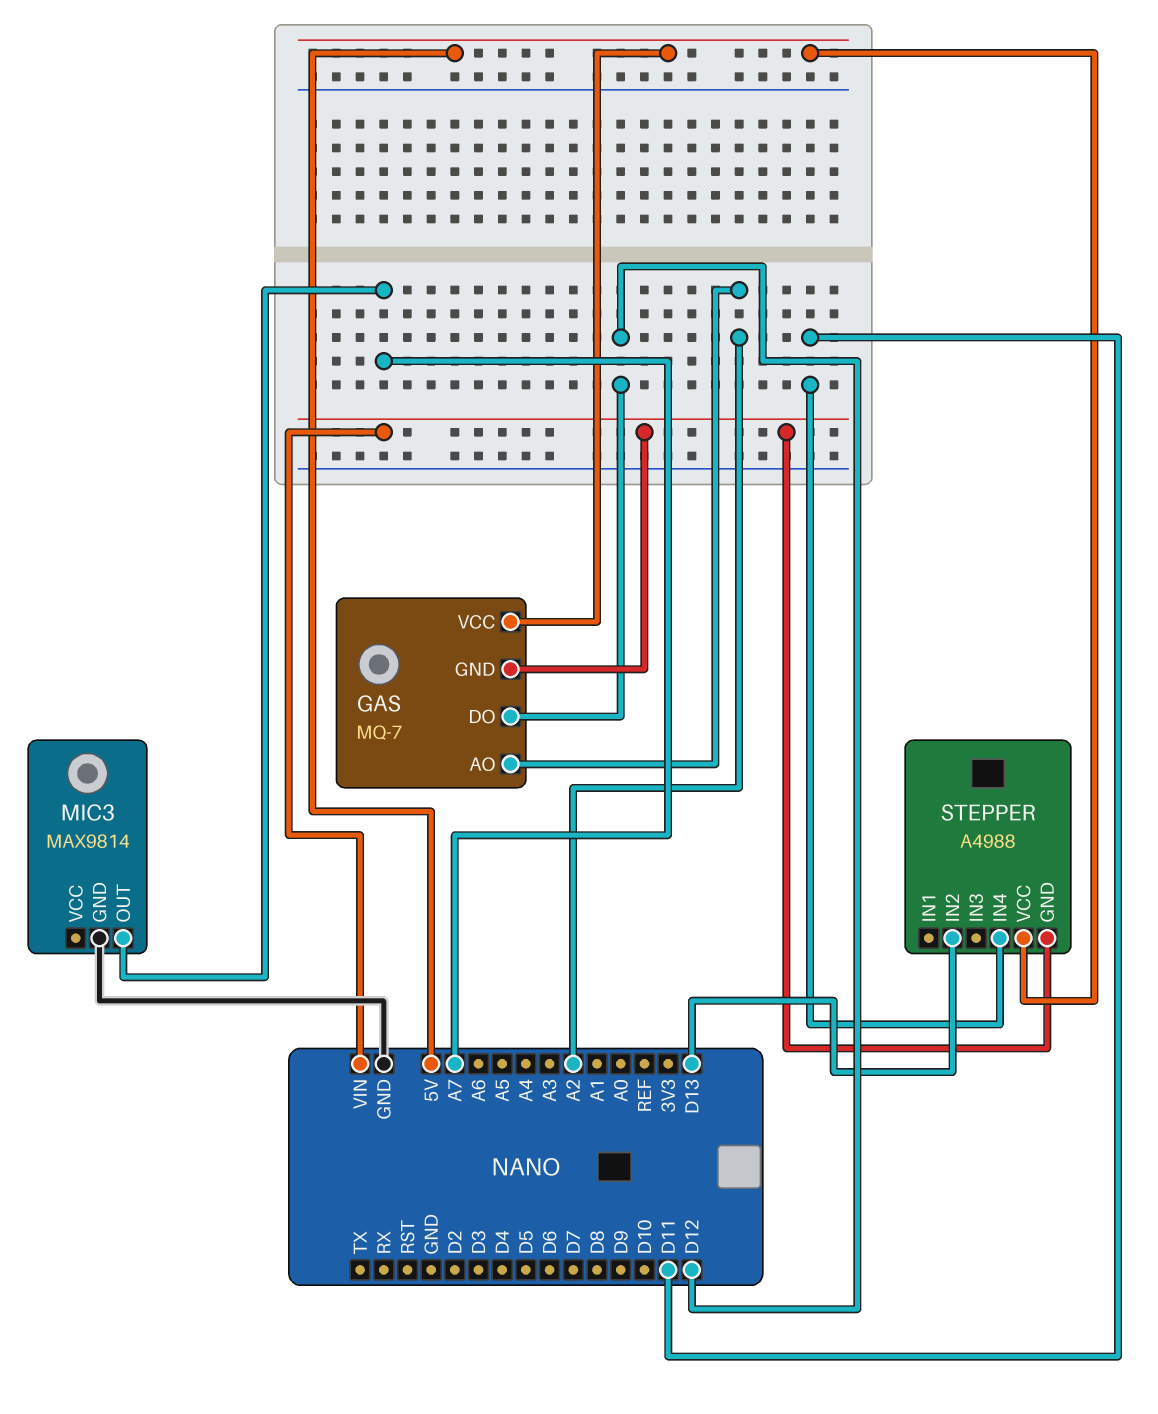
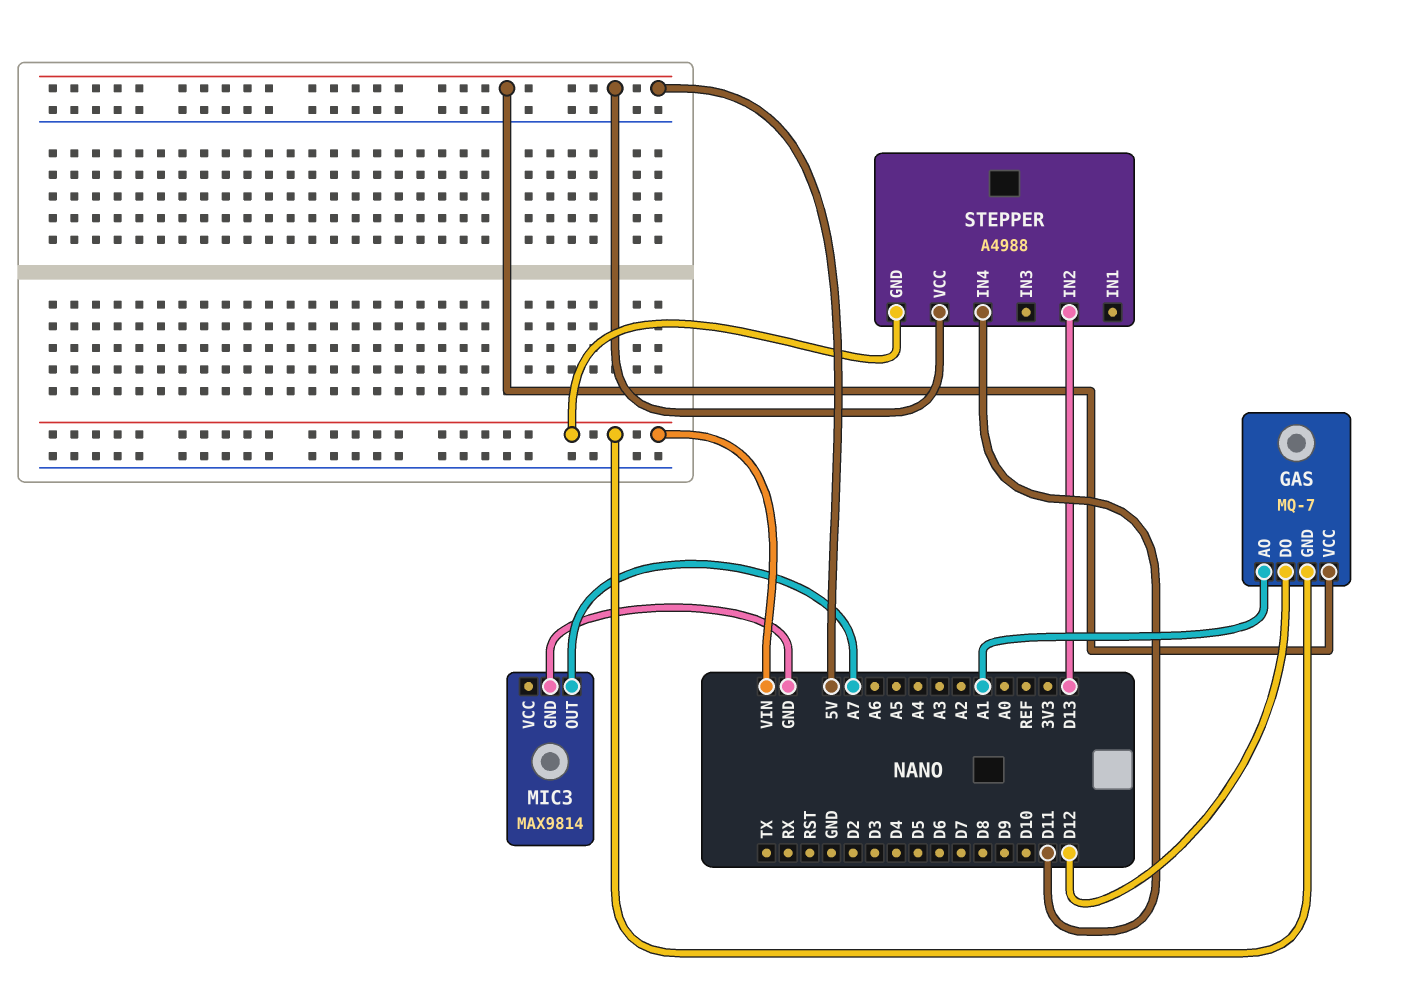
GAS pin AO: A2 -> A1

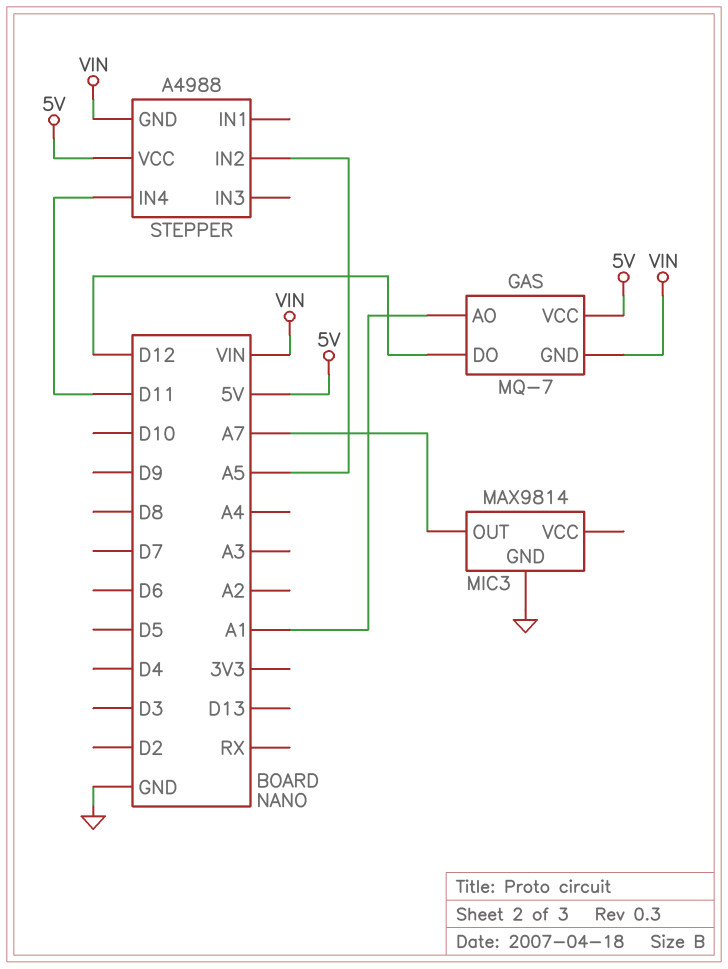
STEPPER pin IN2: D13 -> A5

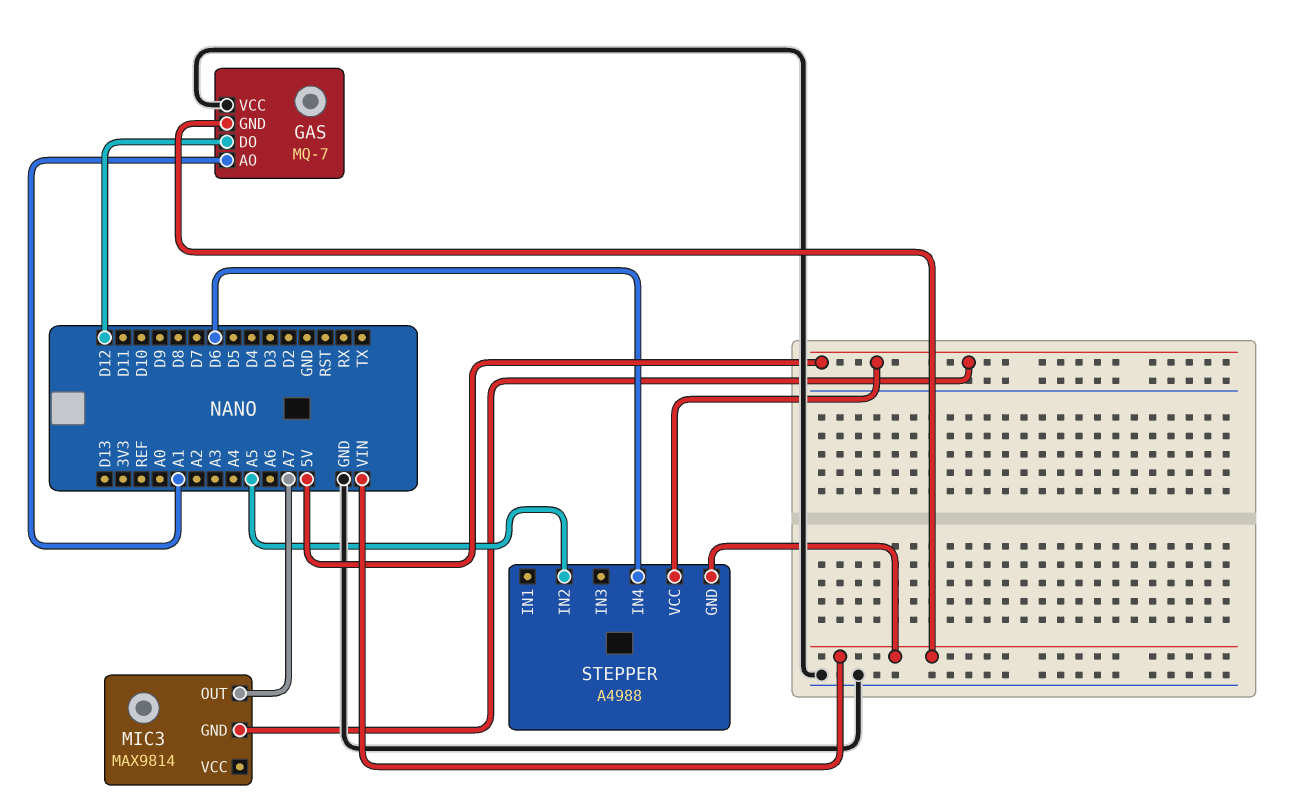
GAS pin VCC: 5V -> GND
MIC3 pin GND: GND -> 5V
STEPPER pin IN4: D11 -> D6

